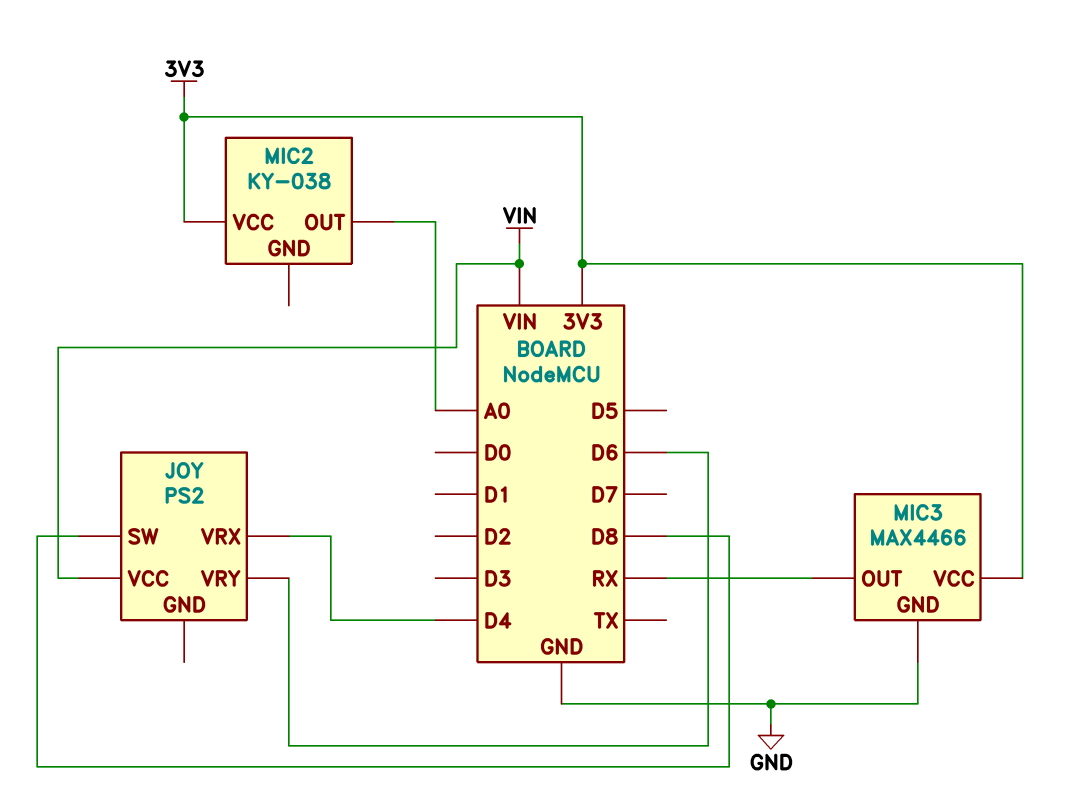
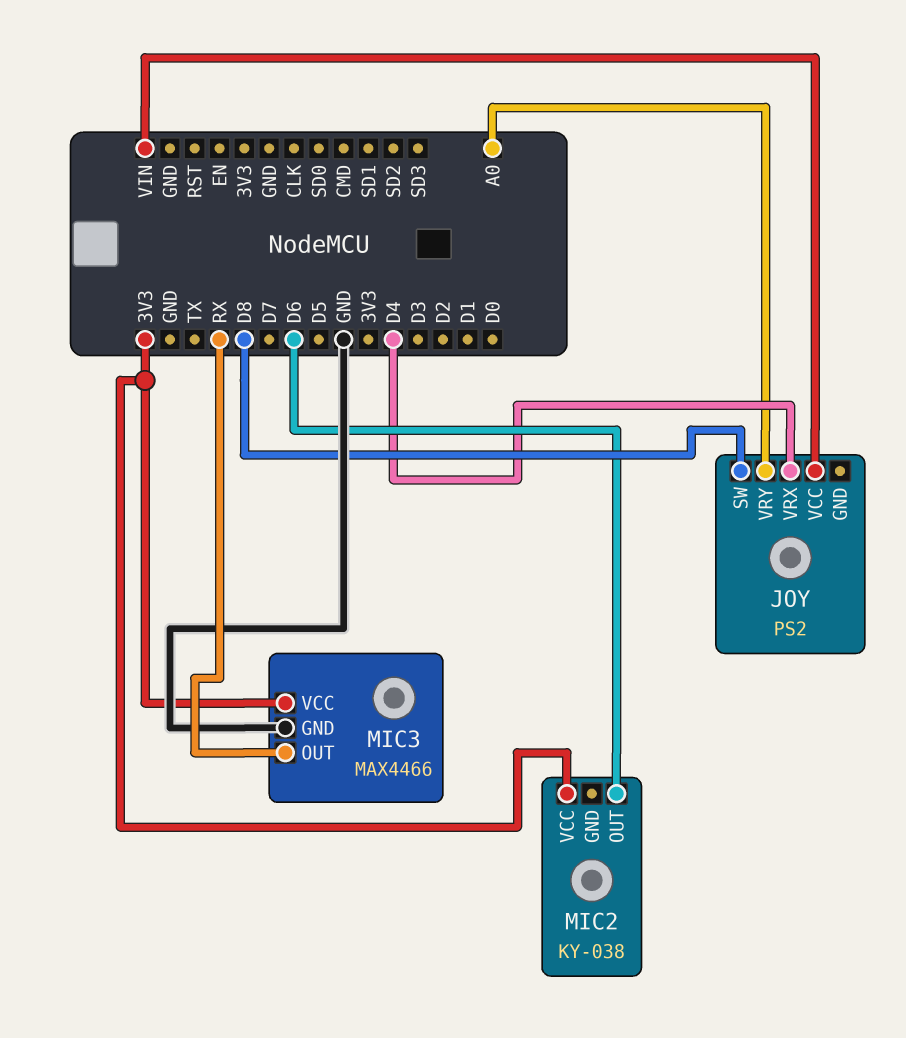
JOY pin VRY: D6 -> A0
MIC2 pin OUT: A0 -> D6

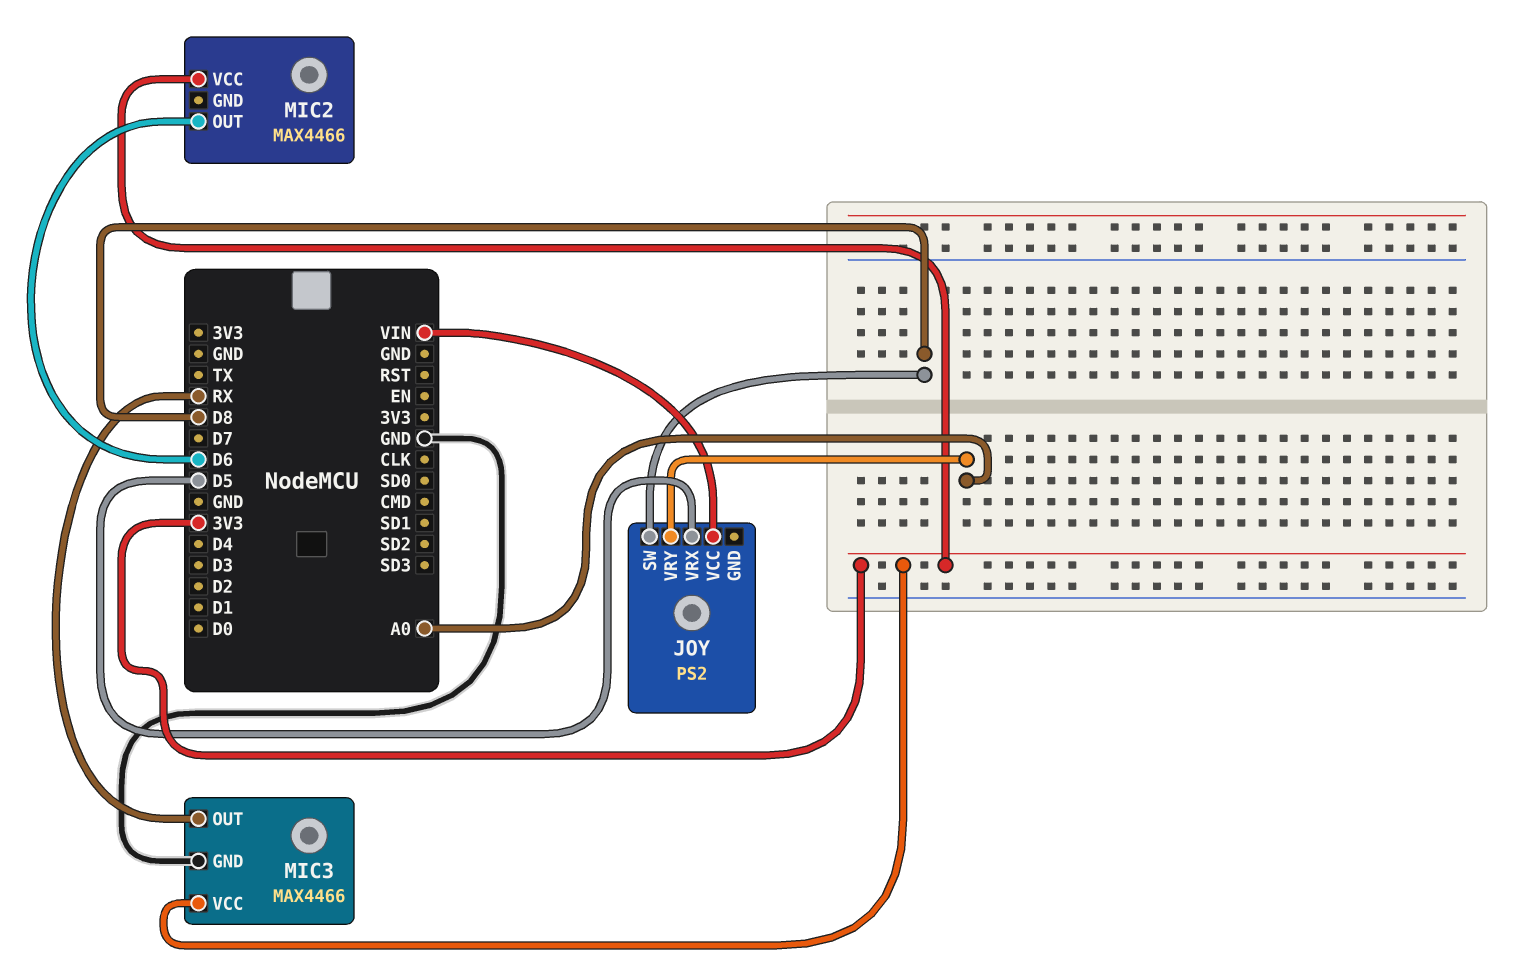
JOY pin VRX: D4 -> D5
MIC2: KY-038 -> MAX4466

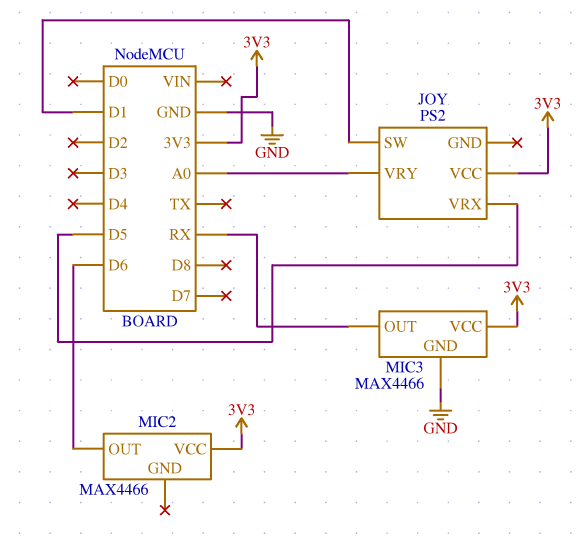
JOY pin SW: D8 -> D1
JOY pin VCC: VIN -> 3V3

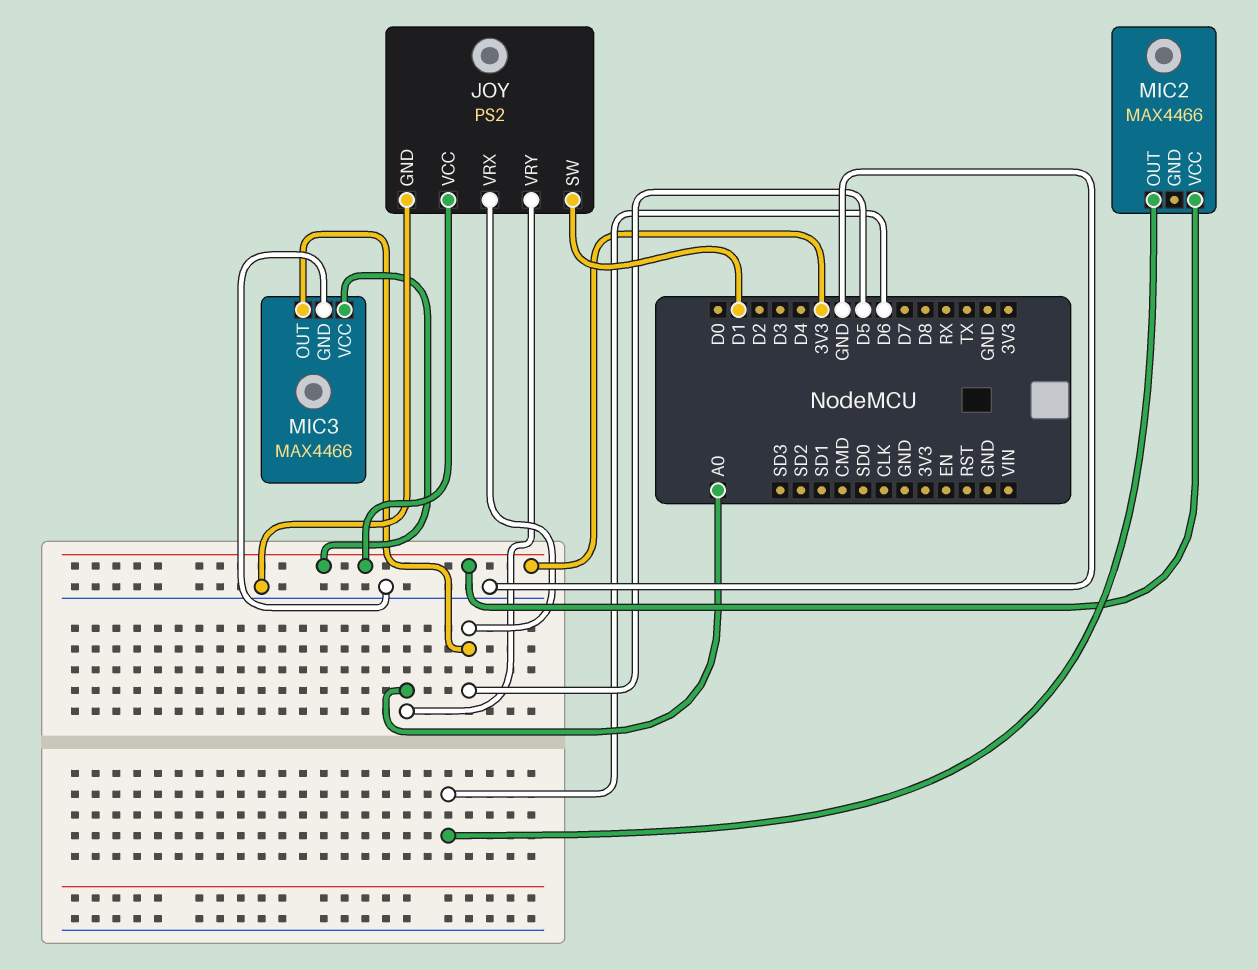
JOY pin GND: none -> GND
MIC3 pin OUT: RX -> D5

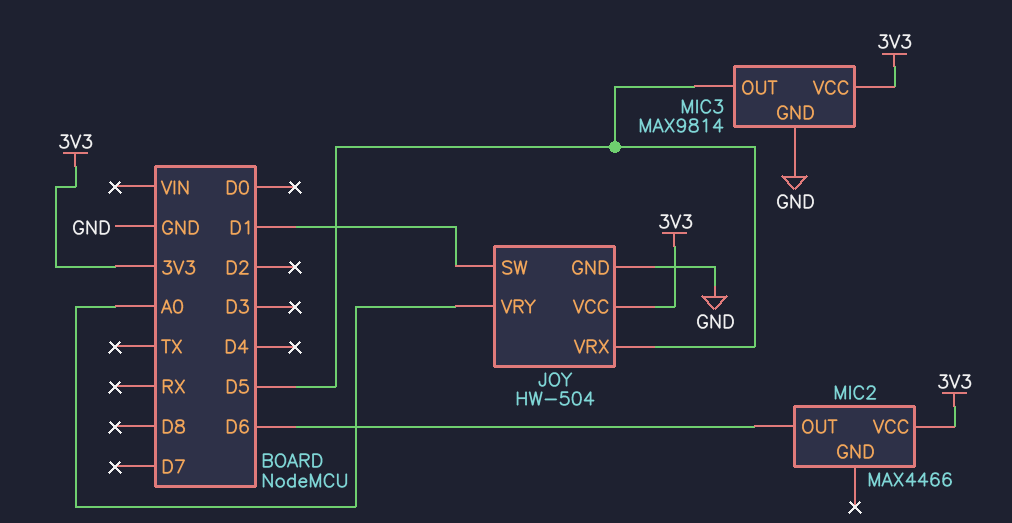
JOY: PS2 -> HW-504
MIC3: MAX4466 -> MAX9814

